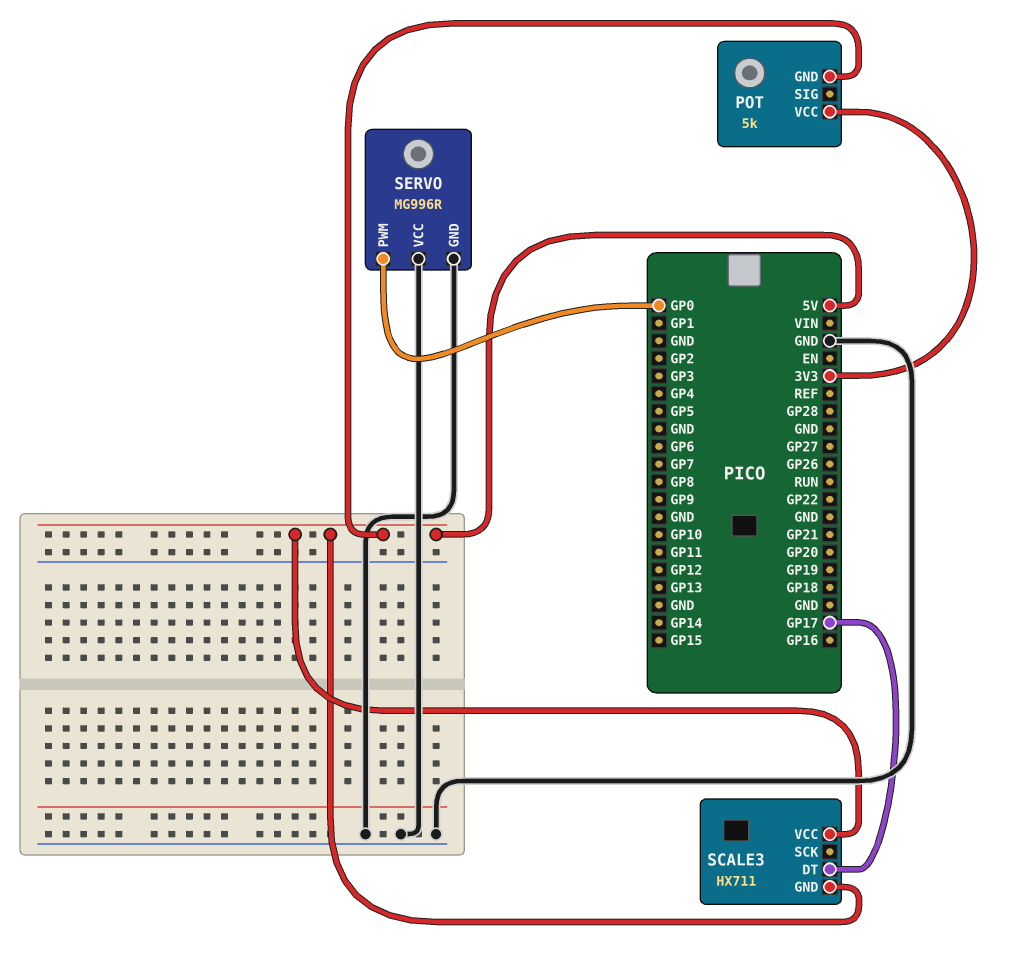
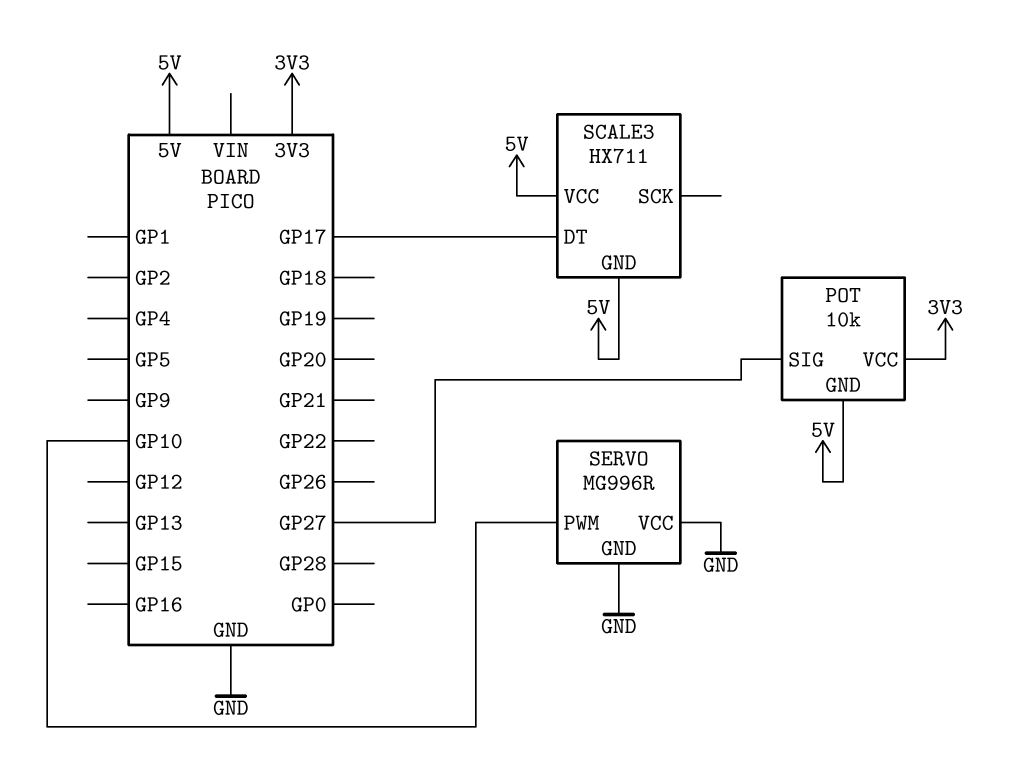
POT: 5k -> 10k
POT pin SIG: none -> GP27
SERVO pin PWM: GP0 -> GP10

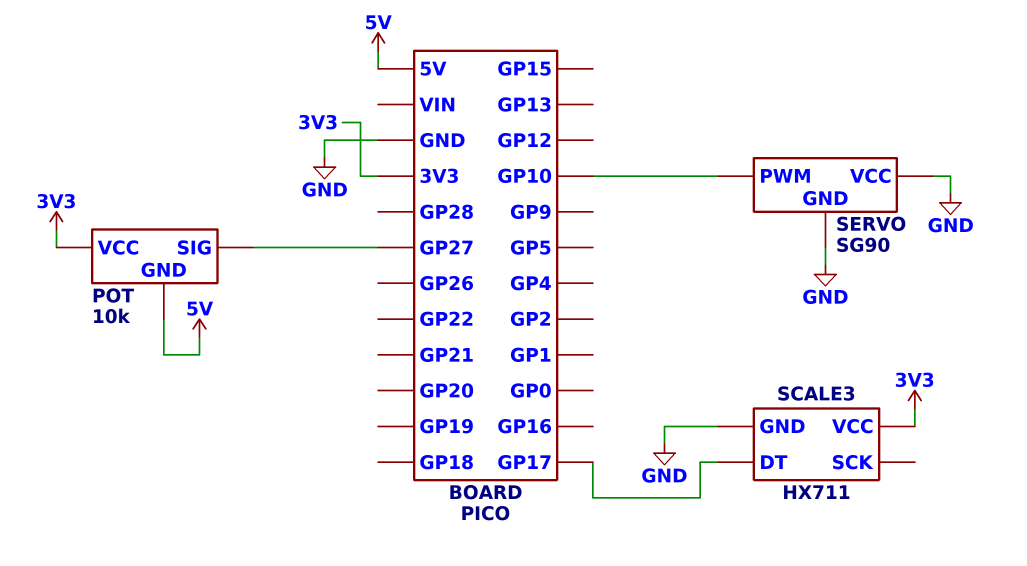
SCALE3 pin GND: 5V -> GND
SCALE3 pin VCC: 5V -> 3V3
SERVO: MG996R -> SG90

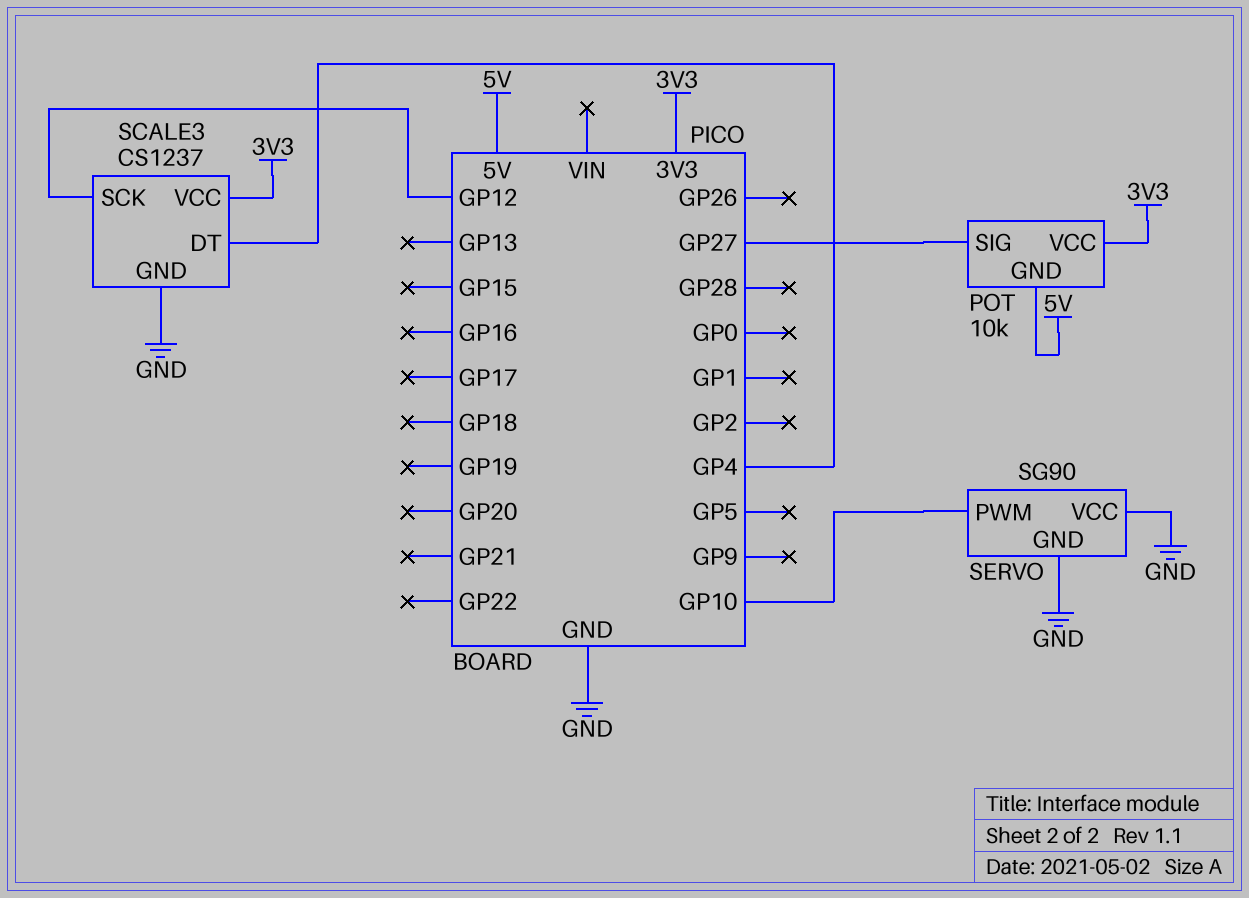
SCALE3: HX711 -> CS1237
SCALE3 pin DT: GP17 -> GP4
SCALE3 pin SCK: none -> GP12

